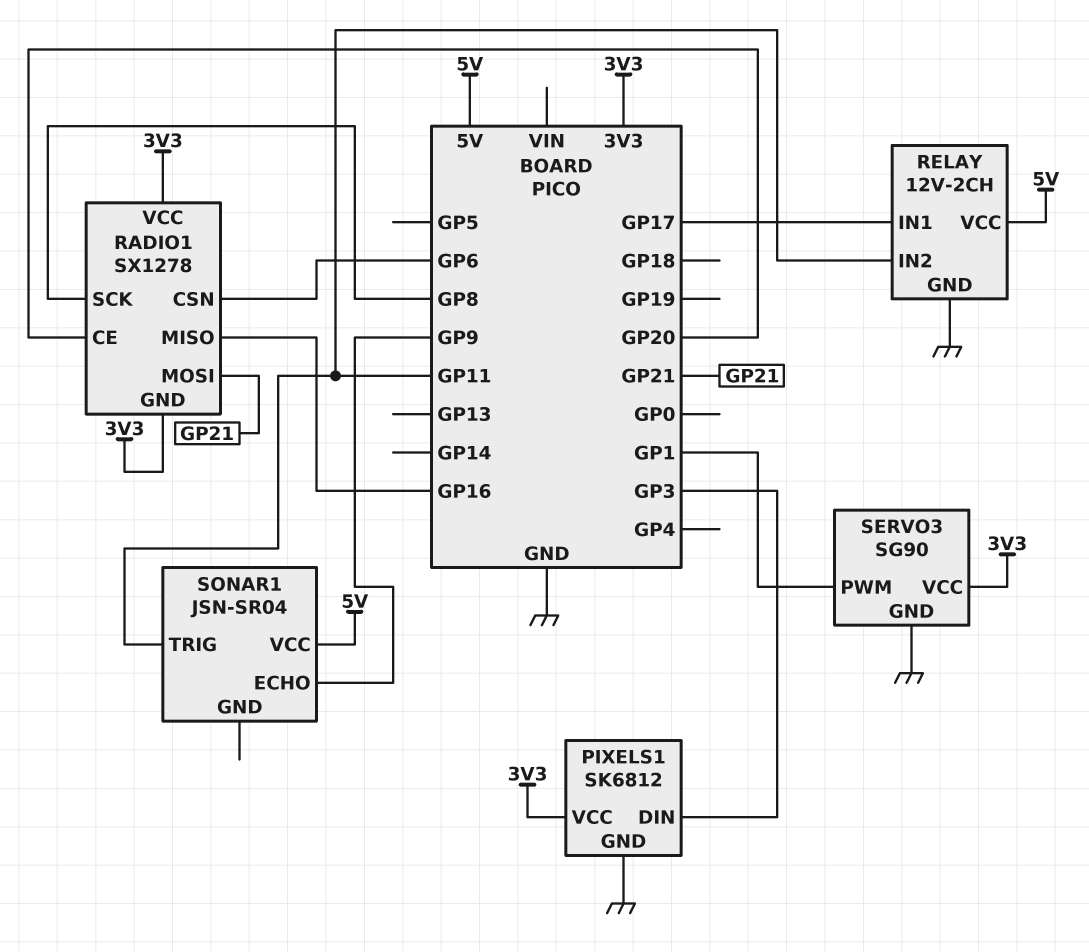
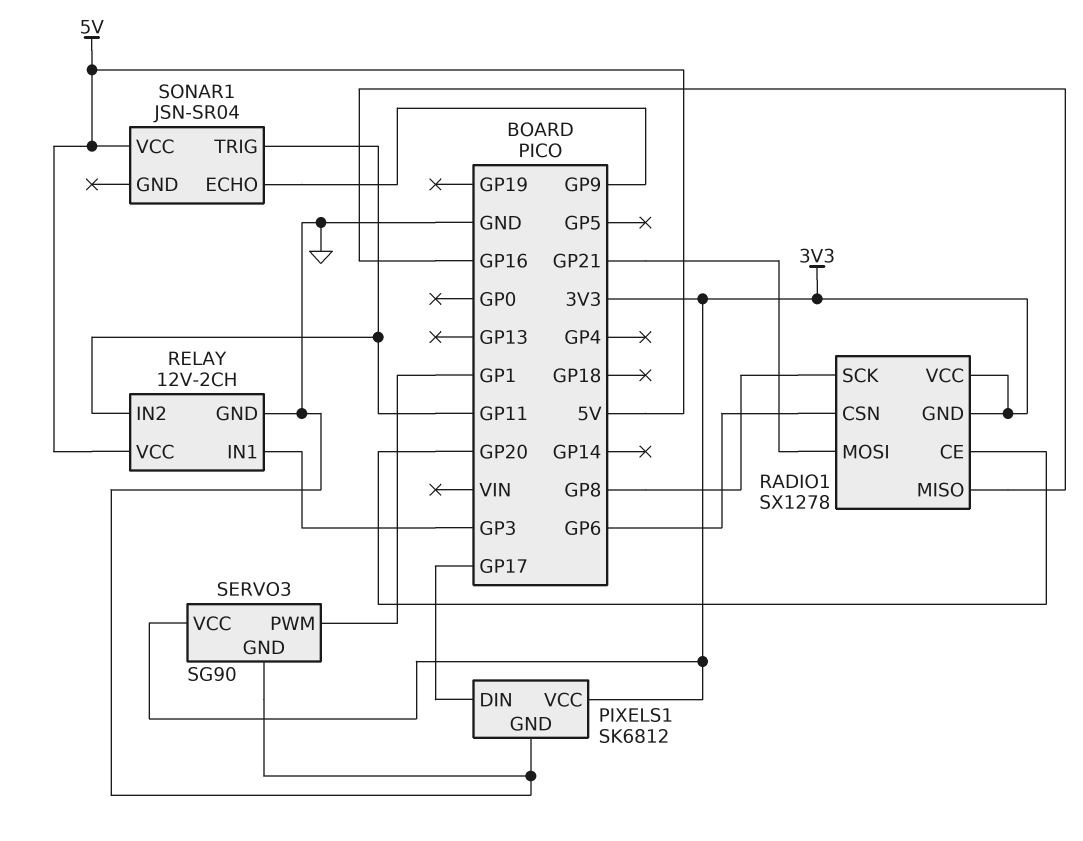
PIXELS1 pin DIN: GP3 -> GP17
RELAY pin IN1: GP17 -> GP3

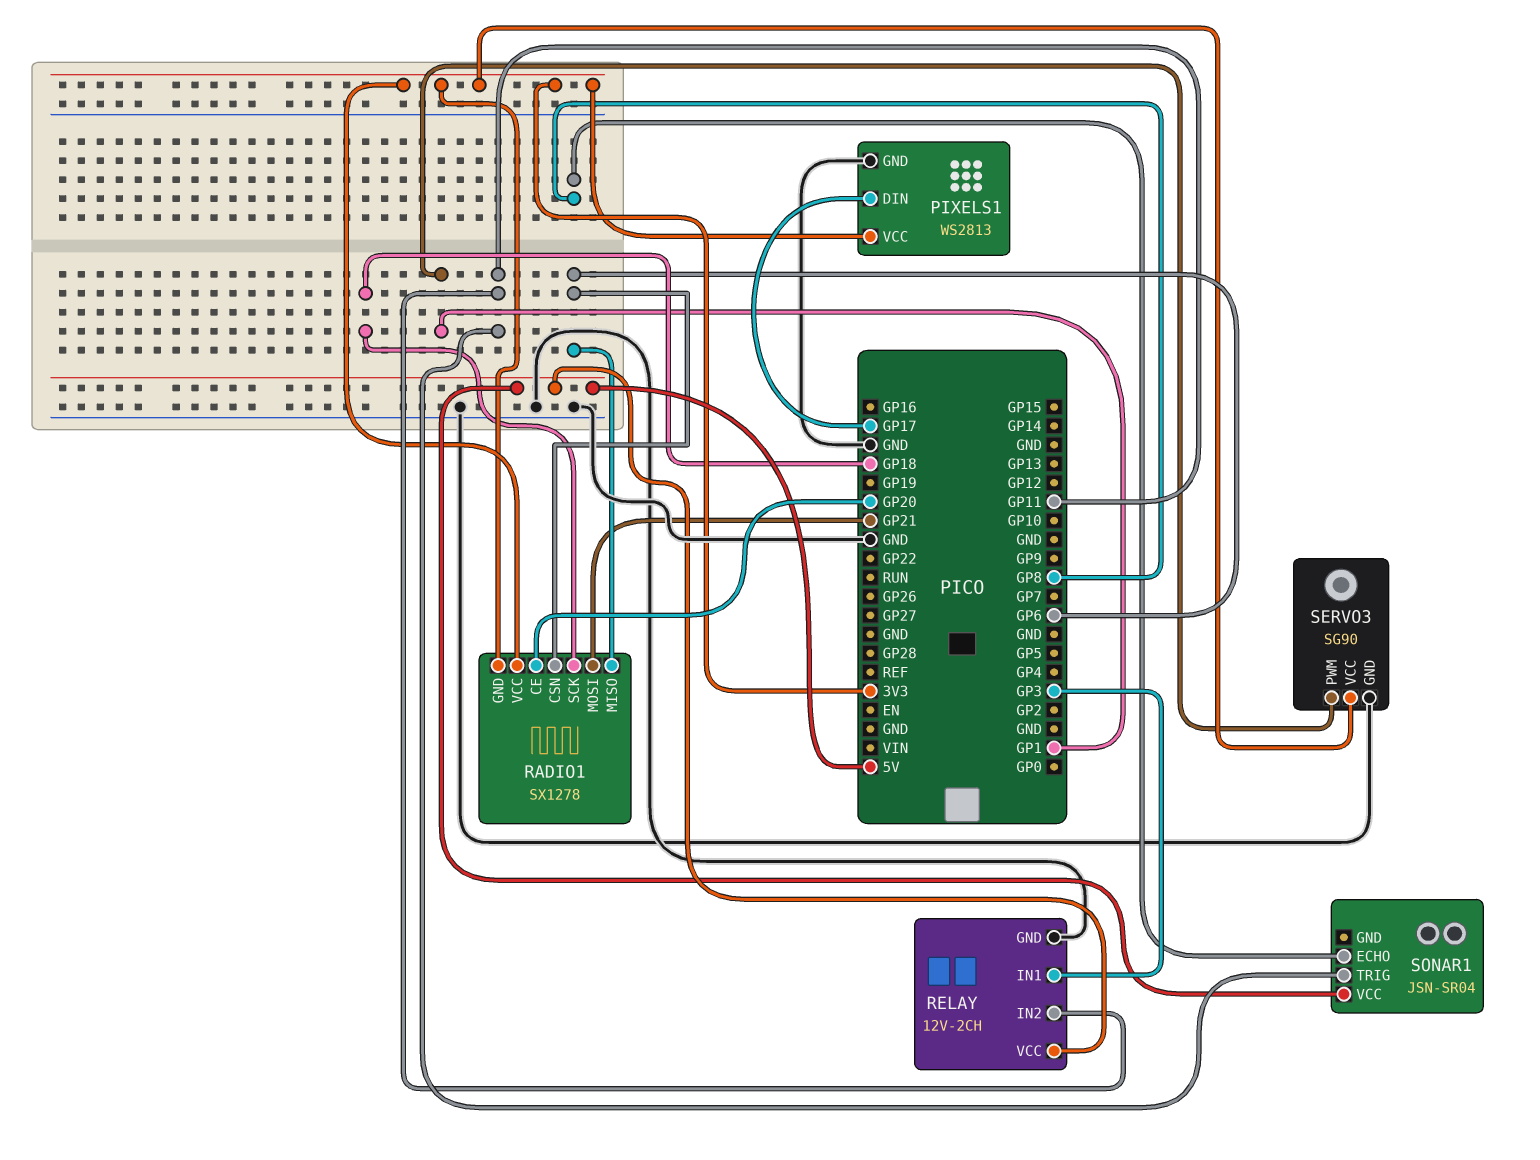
PIXELS1: SK6812 -> WS2813
RADIO1 pin MISO: GP16 -> GP6
RADIO1 pin SCK: GP8 -> GP18
SONAR1 pin ECHO: GP9 -> GP8

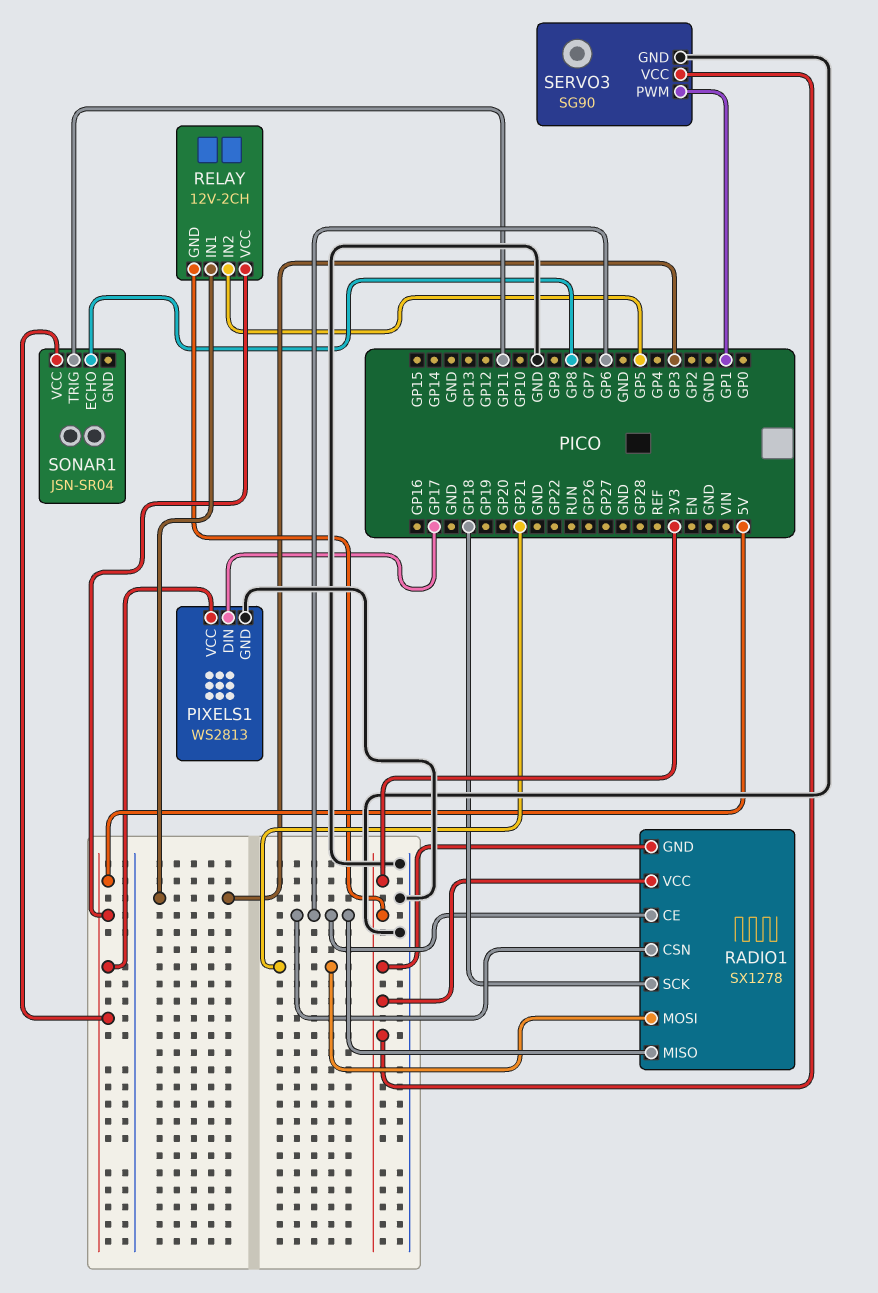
PIXELS1 pin VCC: 3V3 -> 5V
RADIO1 pin CE: GP20 -> GP6
RELAY pin GND: GND -> 3V3
RELAY pin IN2: GP11 -> GP5

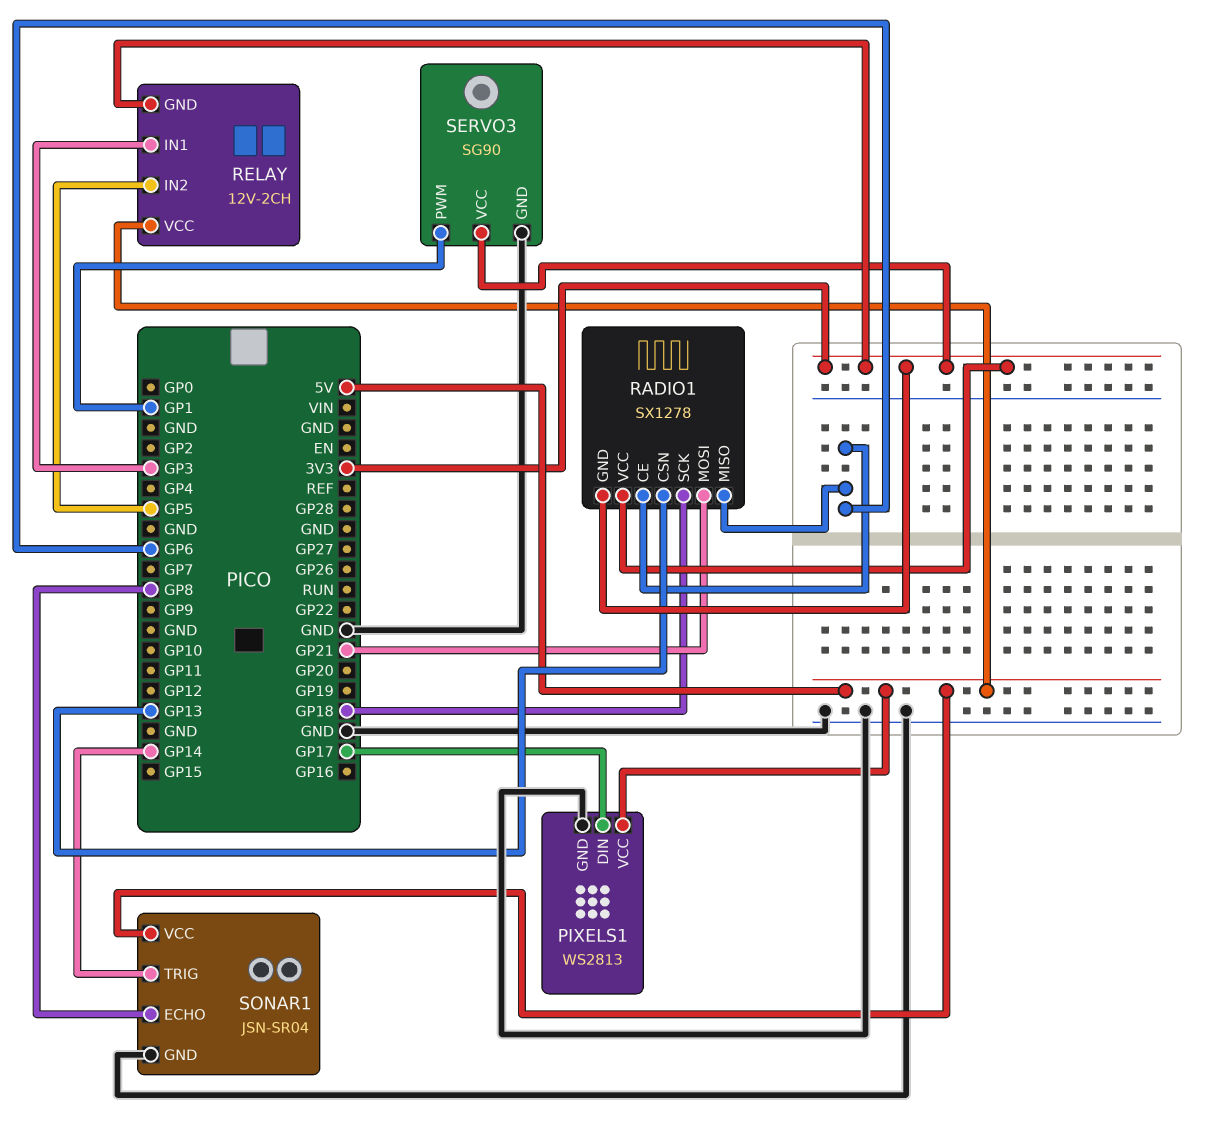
RADIO1 pin CSN: GP6 -> GP13
SONAR1 pin GND: none -> GND
SONAR1 pin TRIG: GP11 -> GP14

